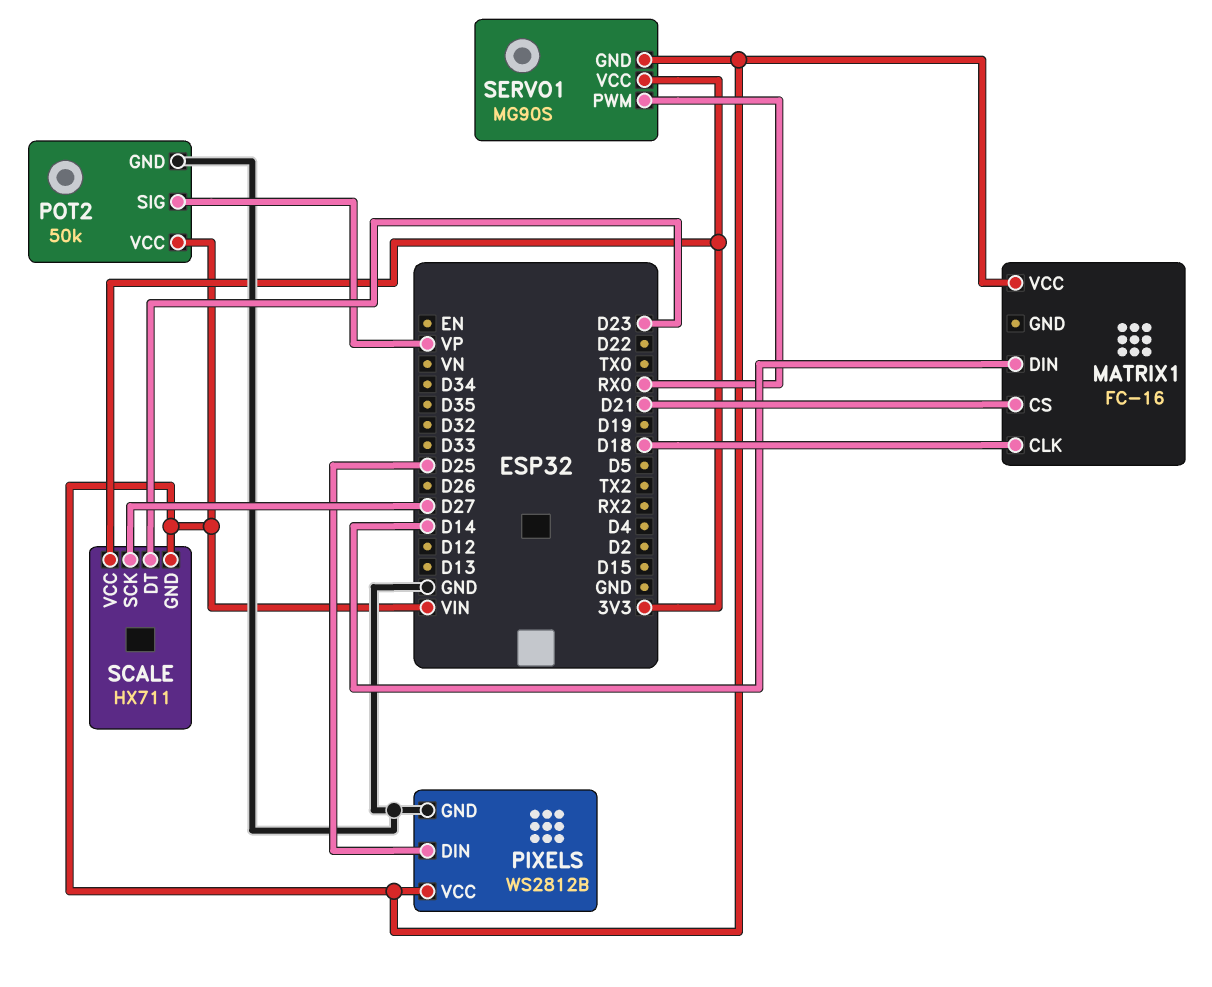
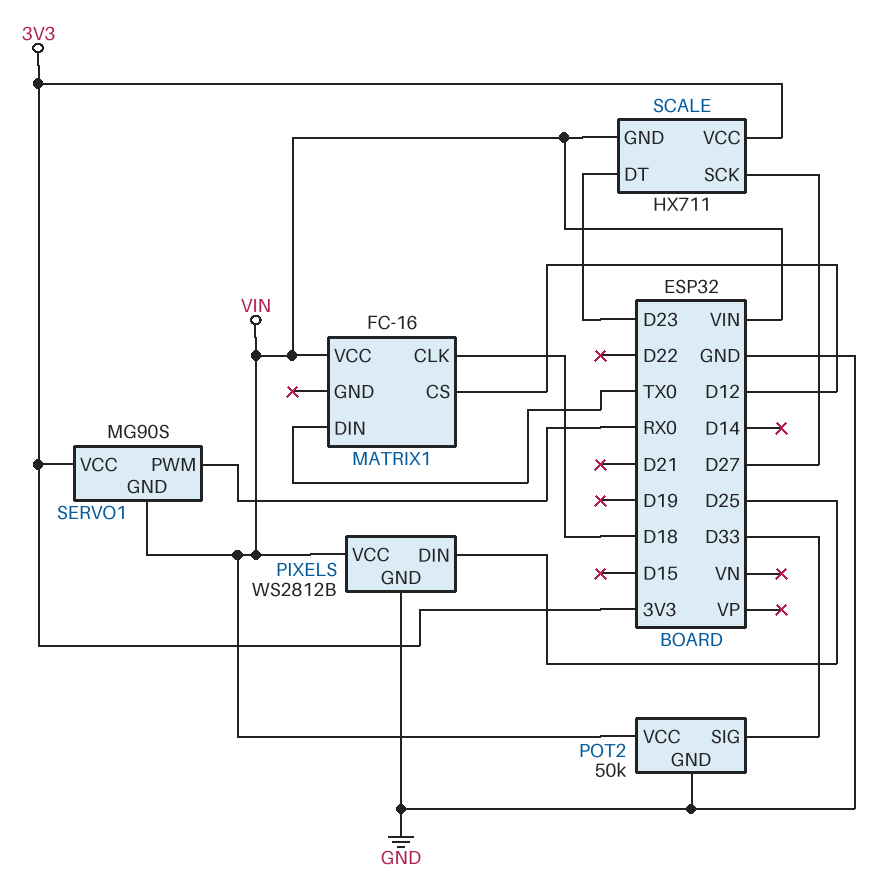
MATRIX1 pin CS: D21 -> D12
MATRIX1 pin DIN: D14 -> TX0
POT2 pin SIG: VP -> D33

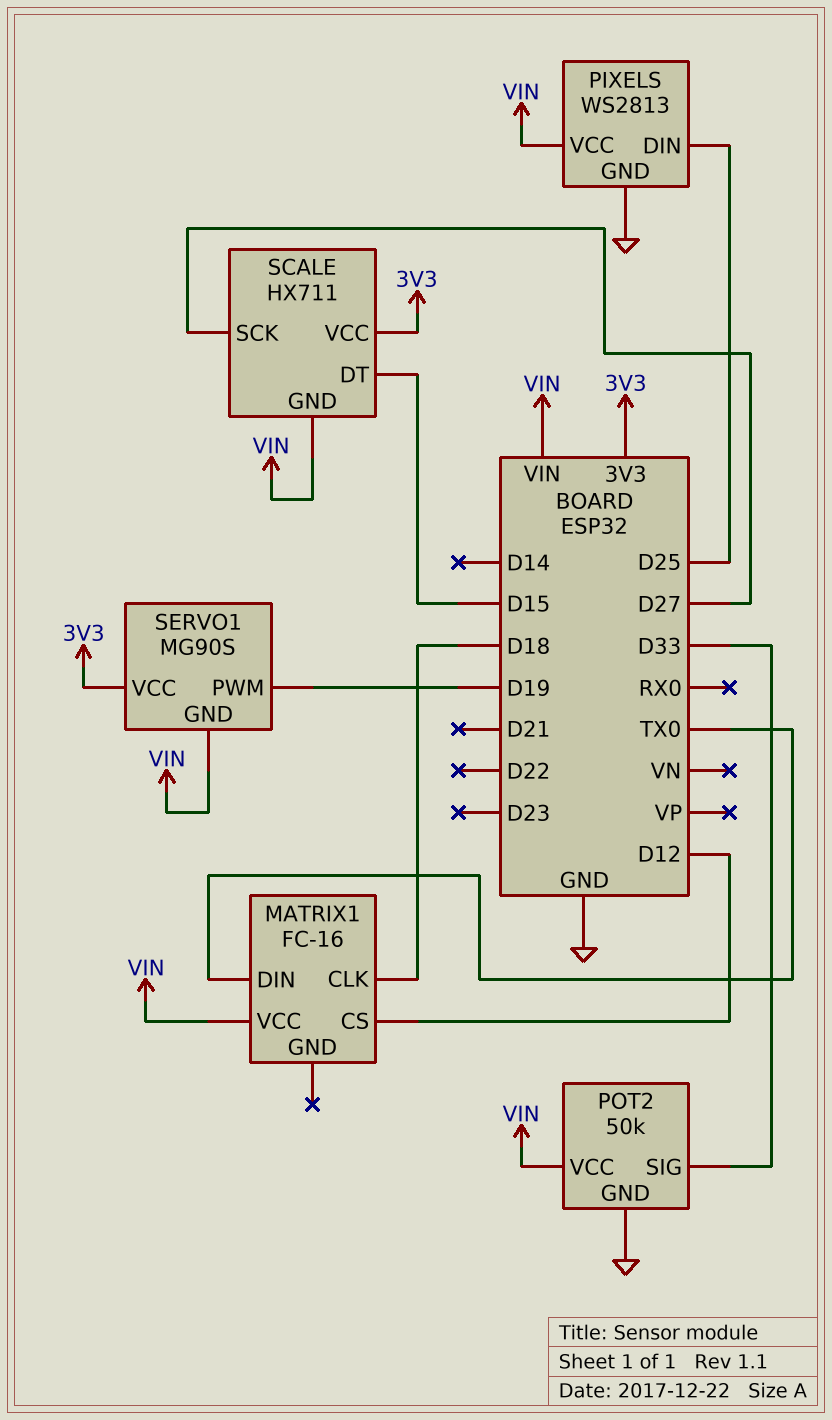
PIXELS: WS2812B -> WS2813
SCALE pin DT: D23 -> D15
SERVO1 pin PWM: RX0 -> D19

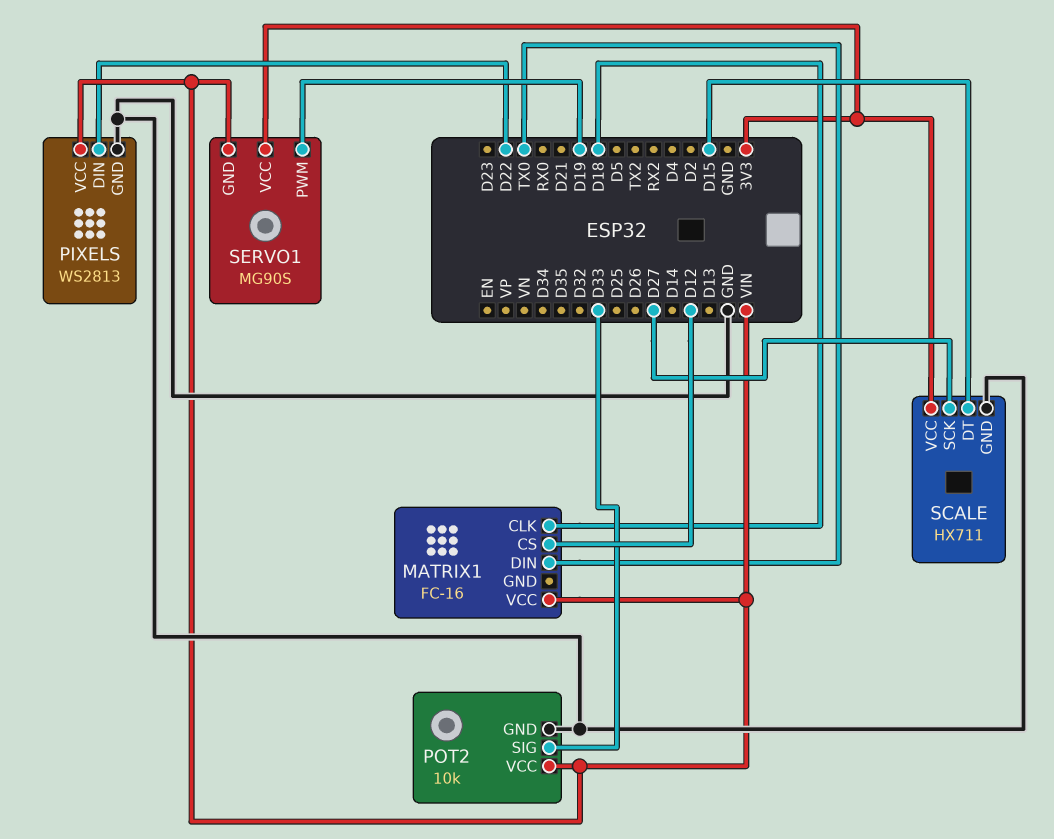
PIXELS pin DIN: D25 -> D22
POT2: 50k -> 10k
SCALE pin GND: VIN -> GND

